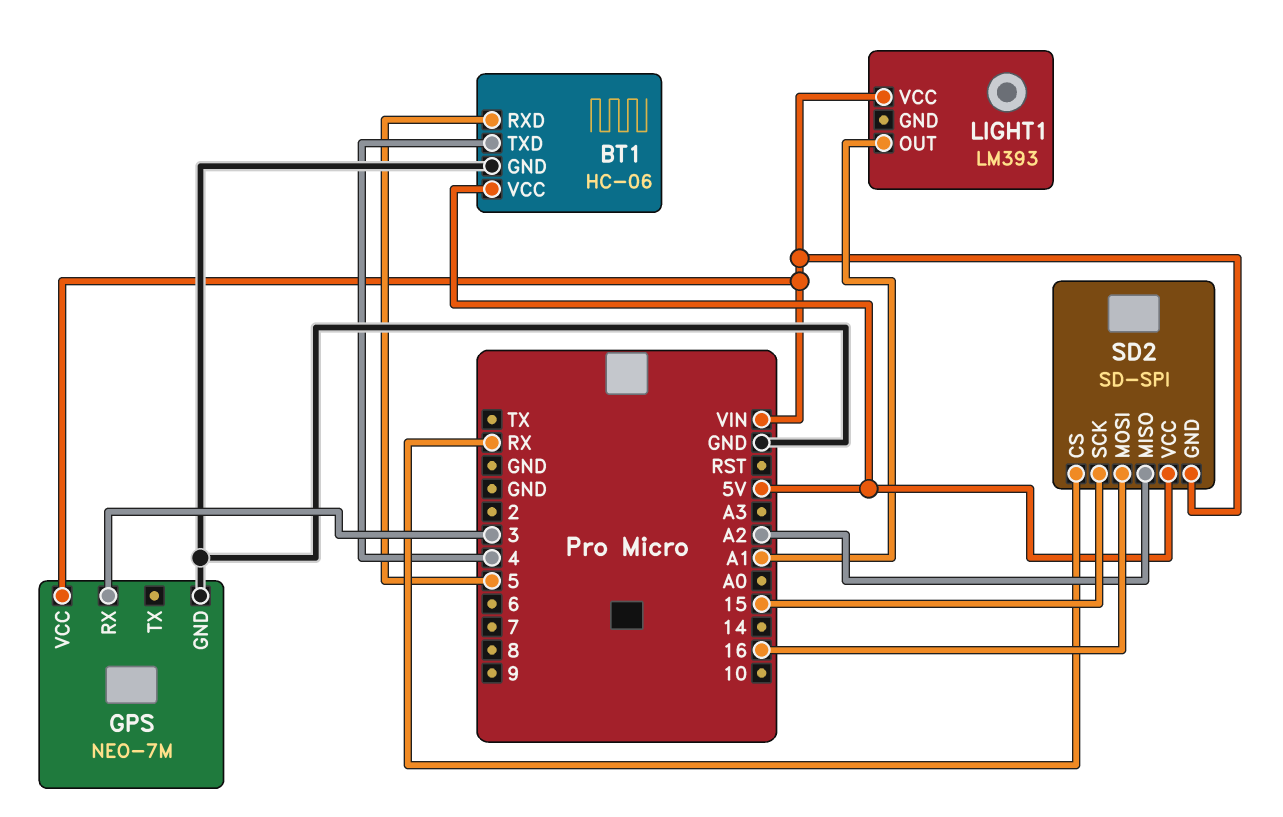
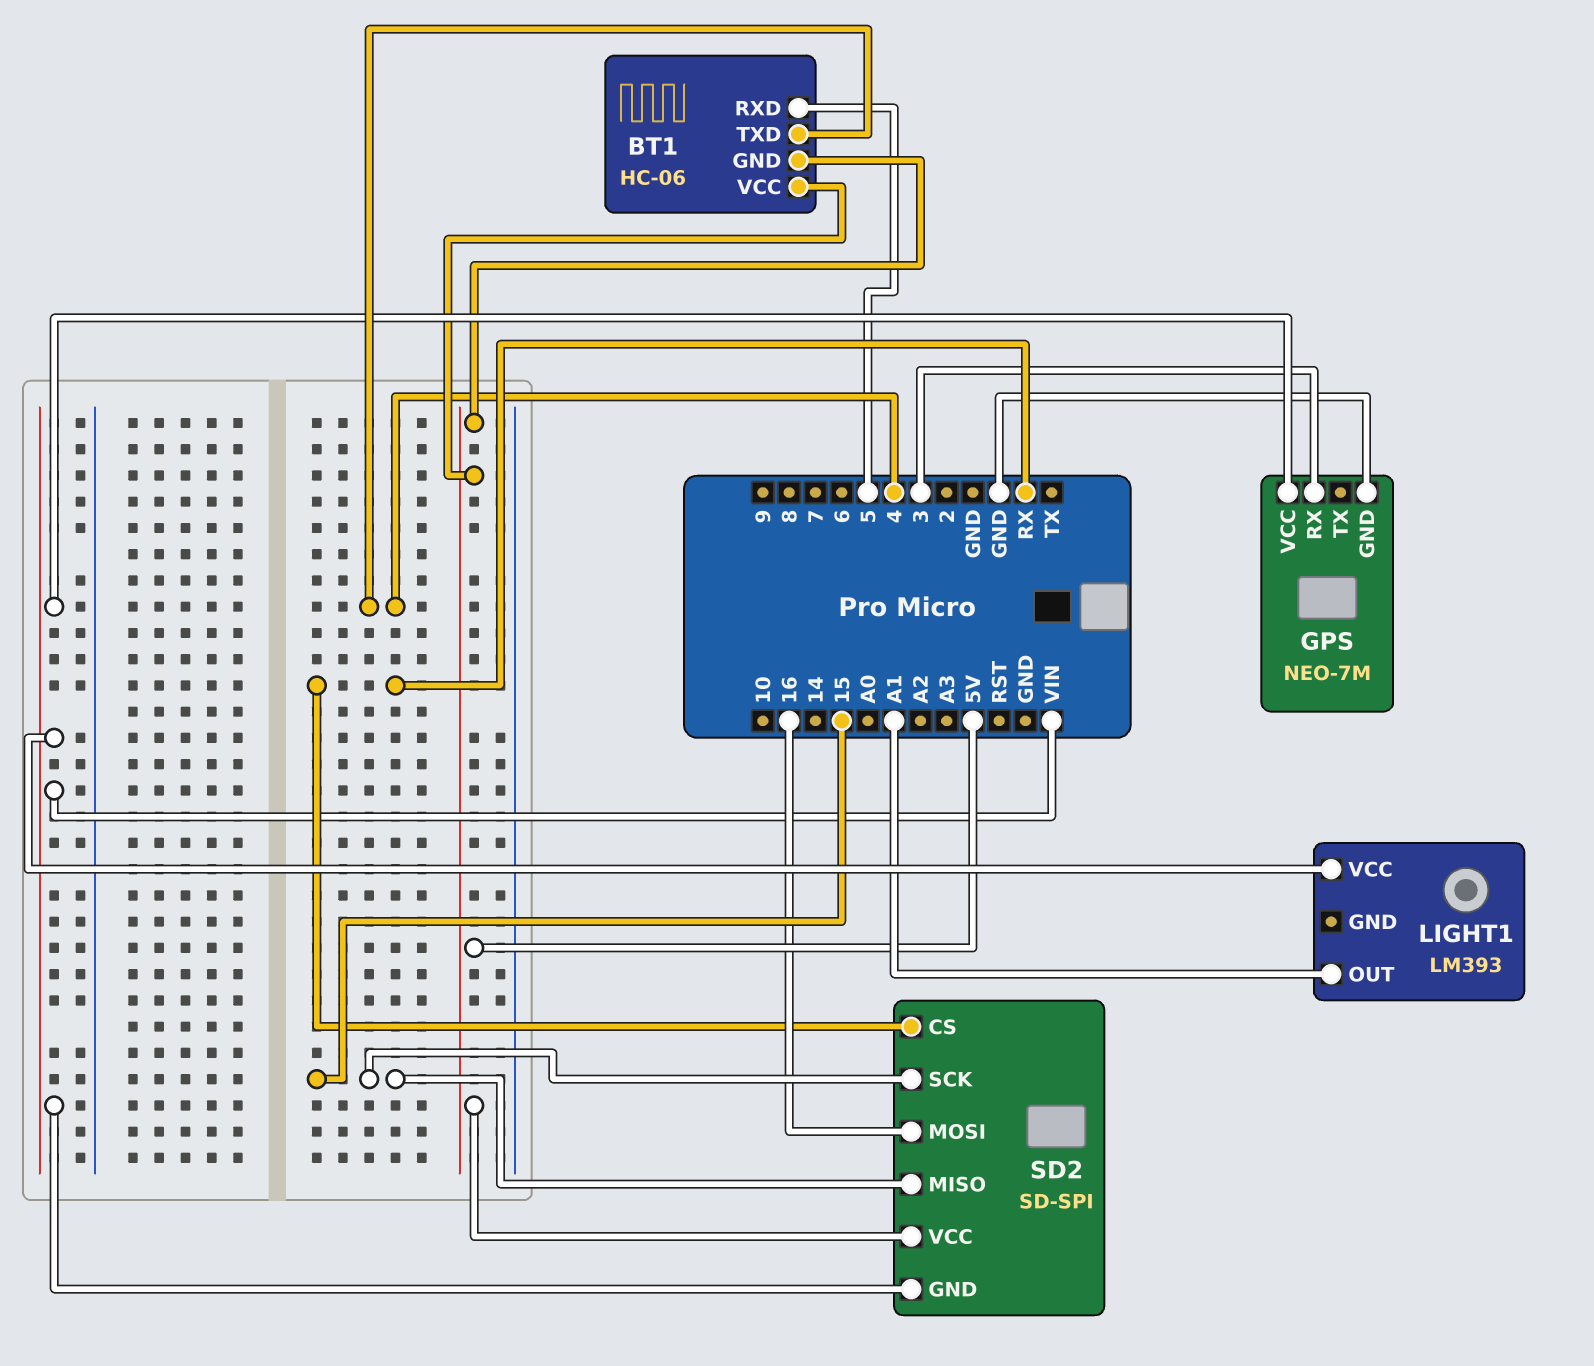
BT1 pin GND: GND -> 5V
SD2 pin MISO: A2 -> 15

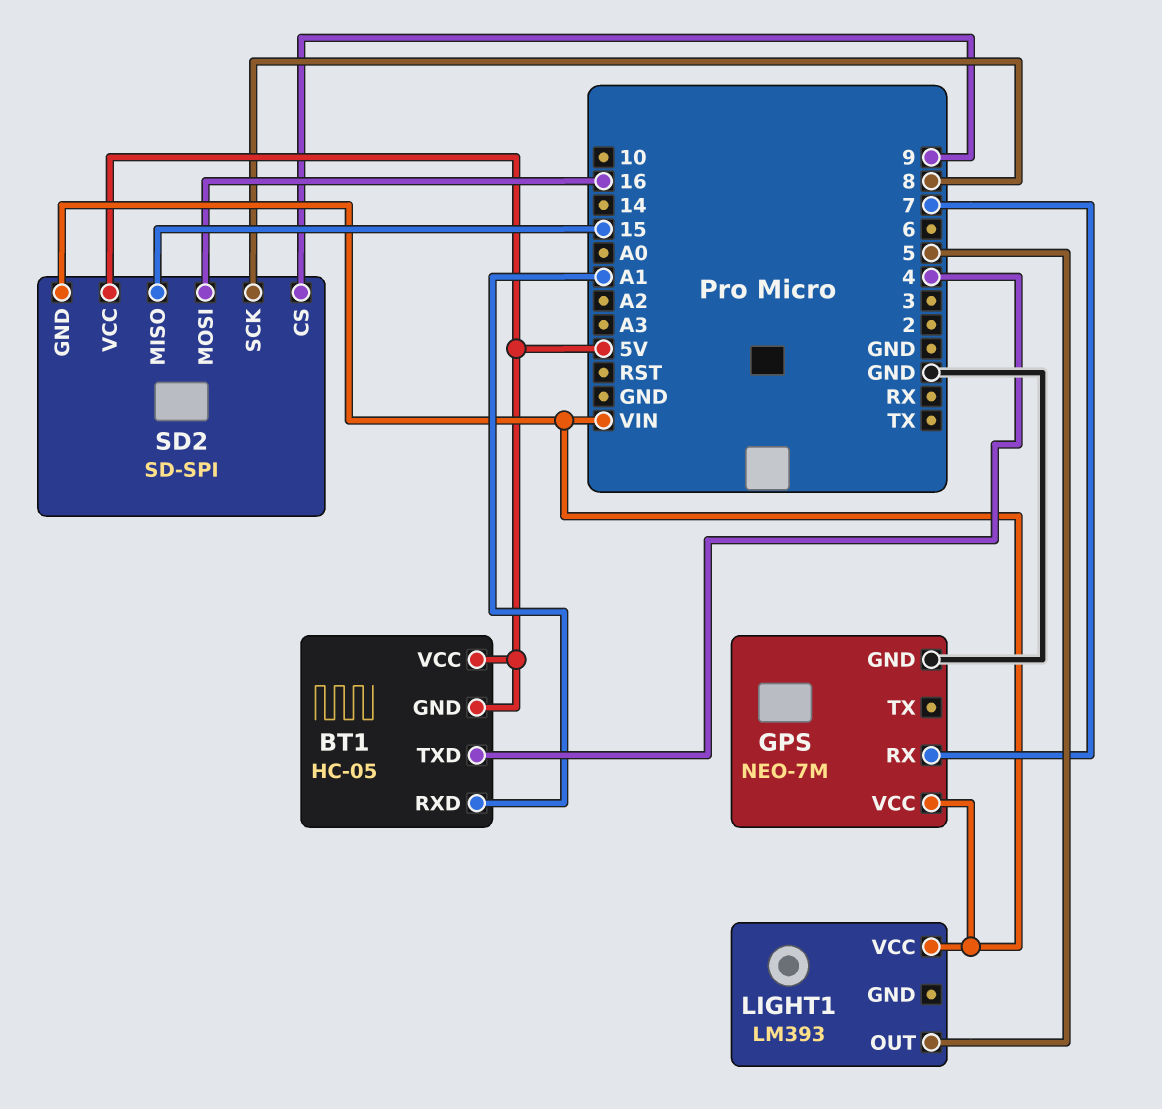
BT1: HC-06 -> HC-05
BT1 pin RXD: 5 -> A1
GPS pin RX: 3 -> 7
LIGHT1 pin OUT: A1 -> 5
SD2 pin CS: RX -> 9
SD2 pin SCK: 15 -> 8

